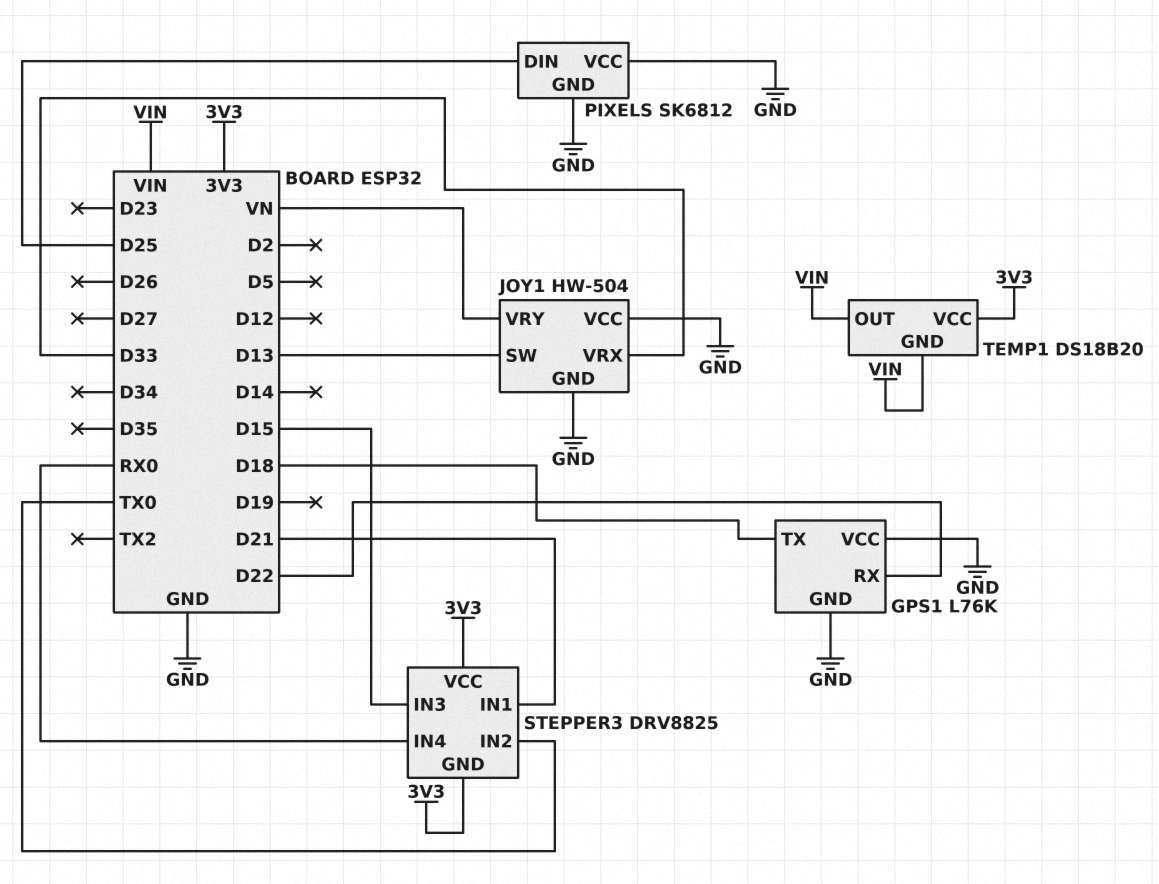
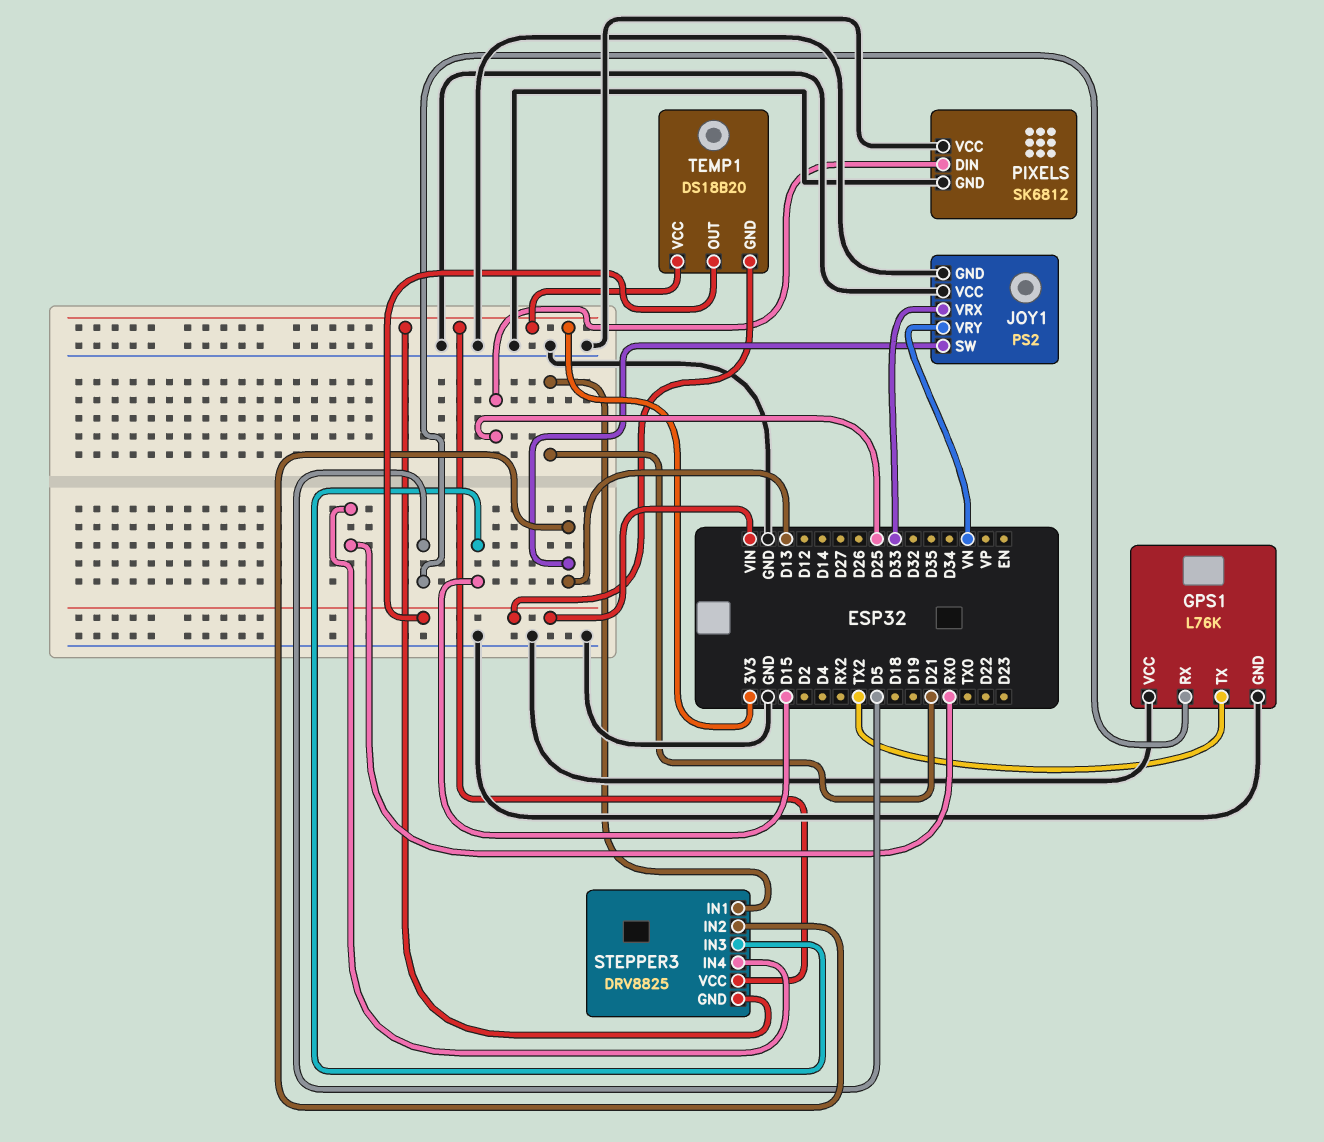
GPS1 pin RX: D22 -> D5
GPS1 pin TX: D18 -> TX2
JOY1: HW-504 -> PS2
STEPPER3 pin IN2: TX0 -> D13

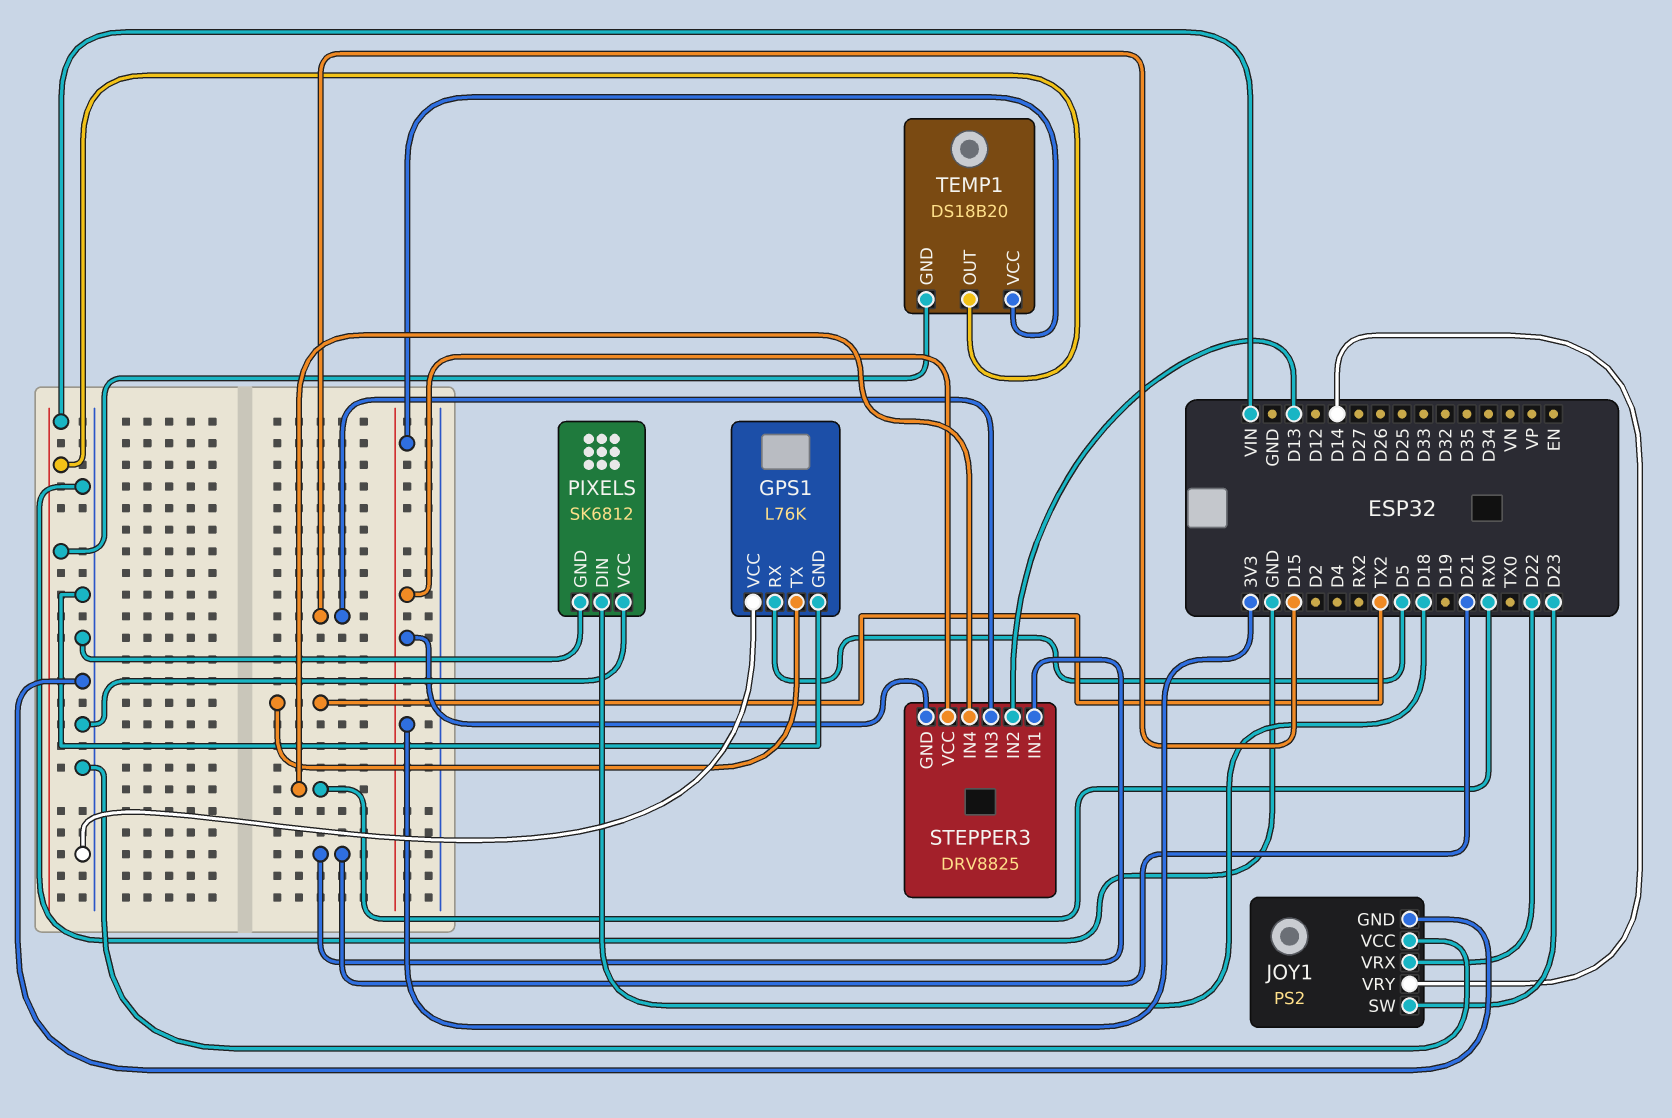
JOY1 pin SW: D13 -> D23
JOY1 pin VRX: D33 -> D22
JOY1 pin VRY: VN -> D14
PIXELS pin DIN: D25 -> D18

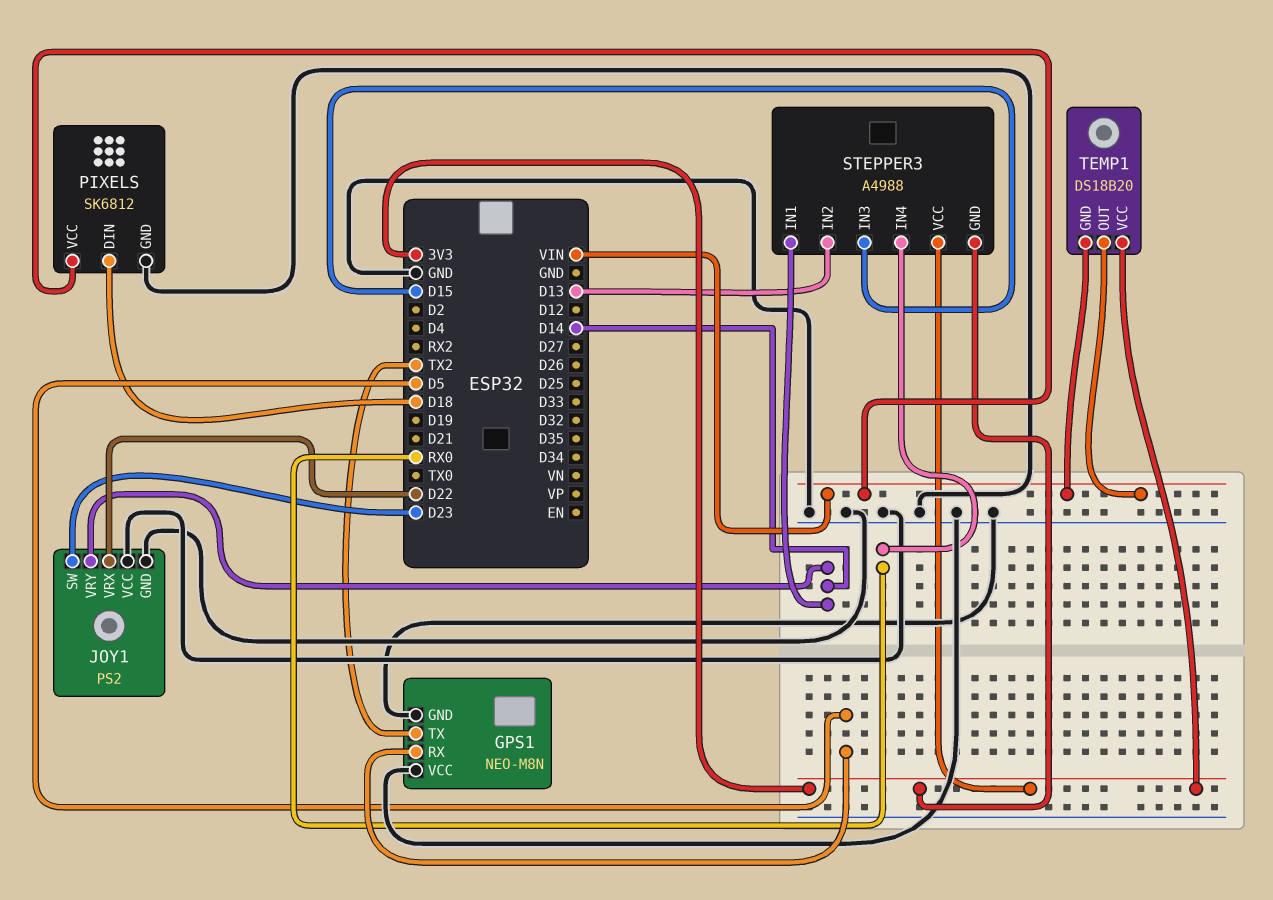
GPS1: L76K -> NEO-M8N
PIXELS pin VCC: GND -> VIN
STEPPER3: DRV8825 -> A4988
STEPPER3 pin IN1: D21 -> D14

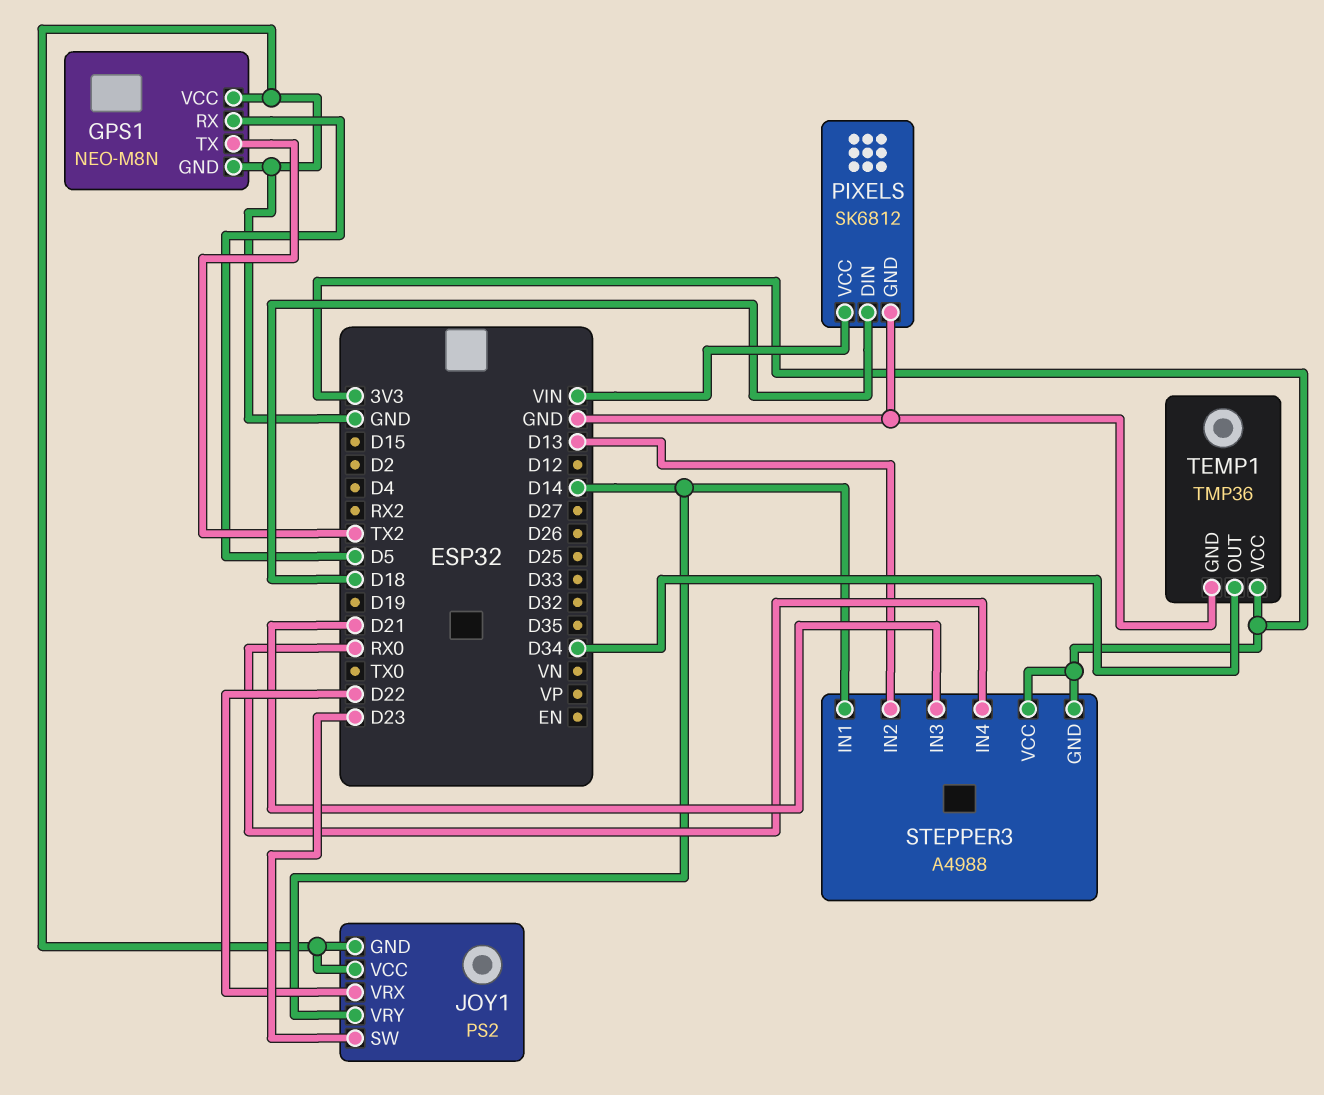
STEPPER3 pin IN3: D15 -> D21
TEMP1: DS18B20 -> TMP36
TEMP1 pin GND: VIN -> GND
TEMP1 pin OUT: VIN -> D34

